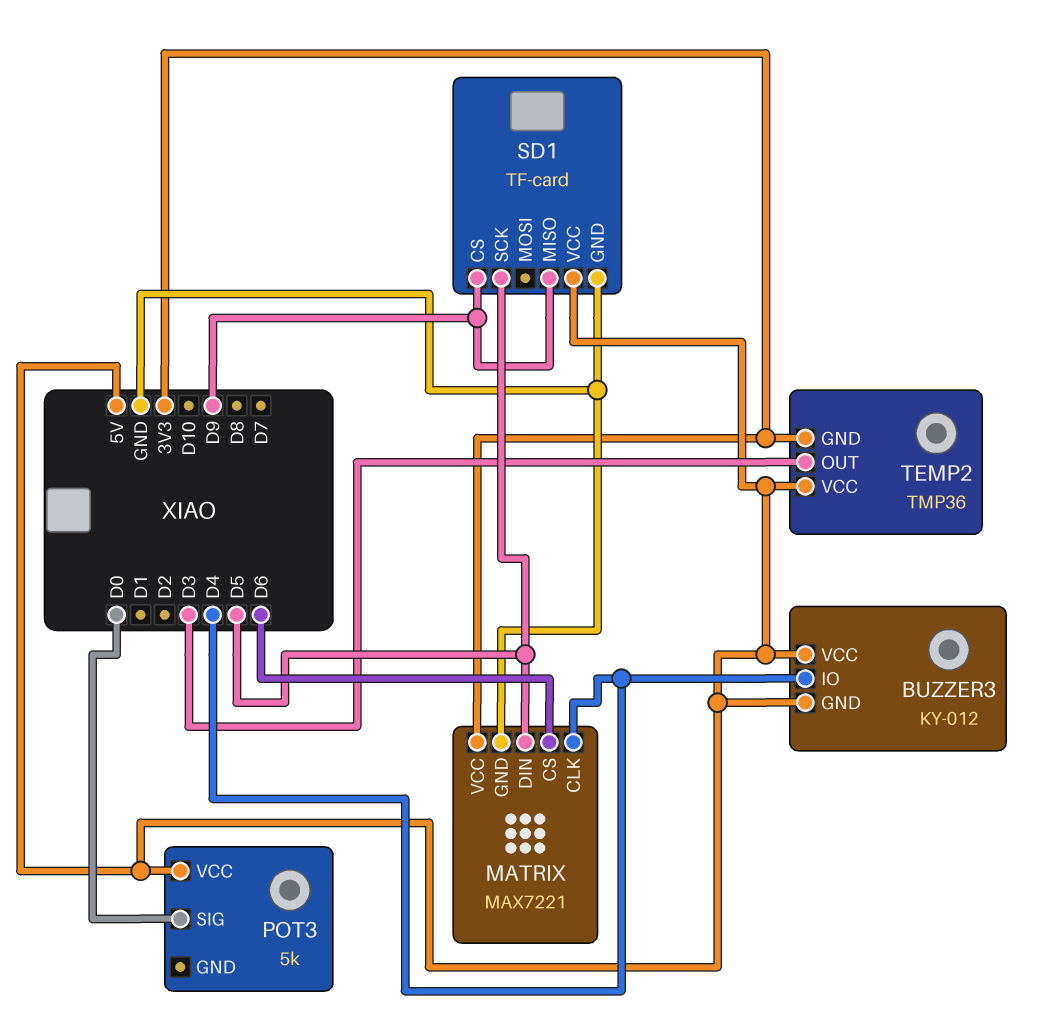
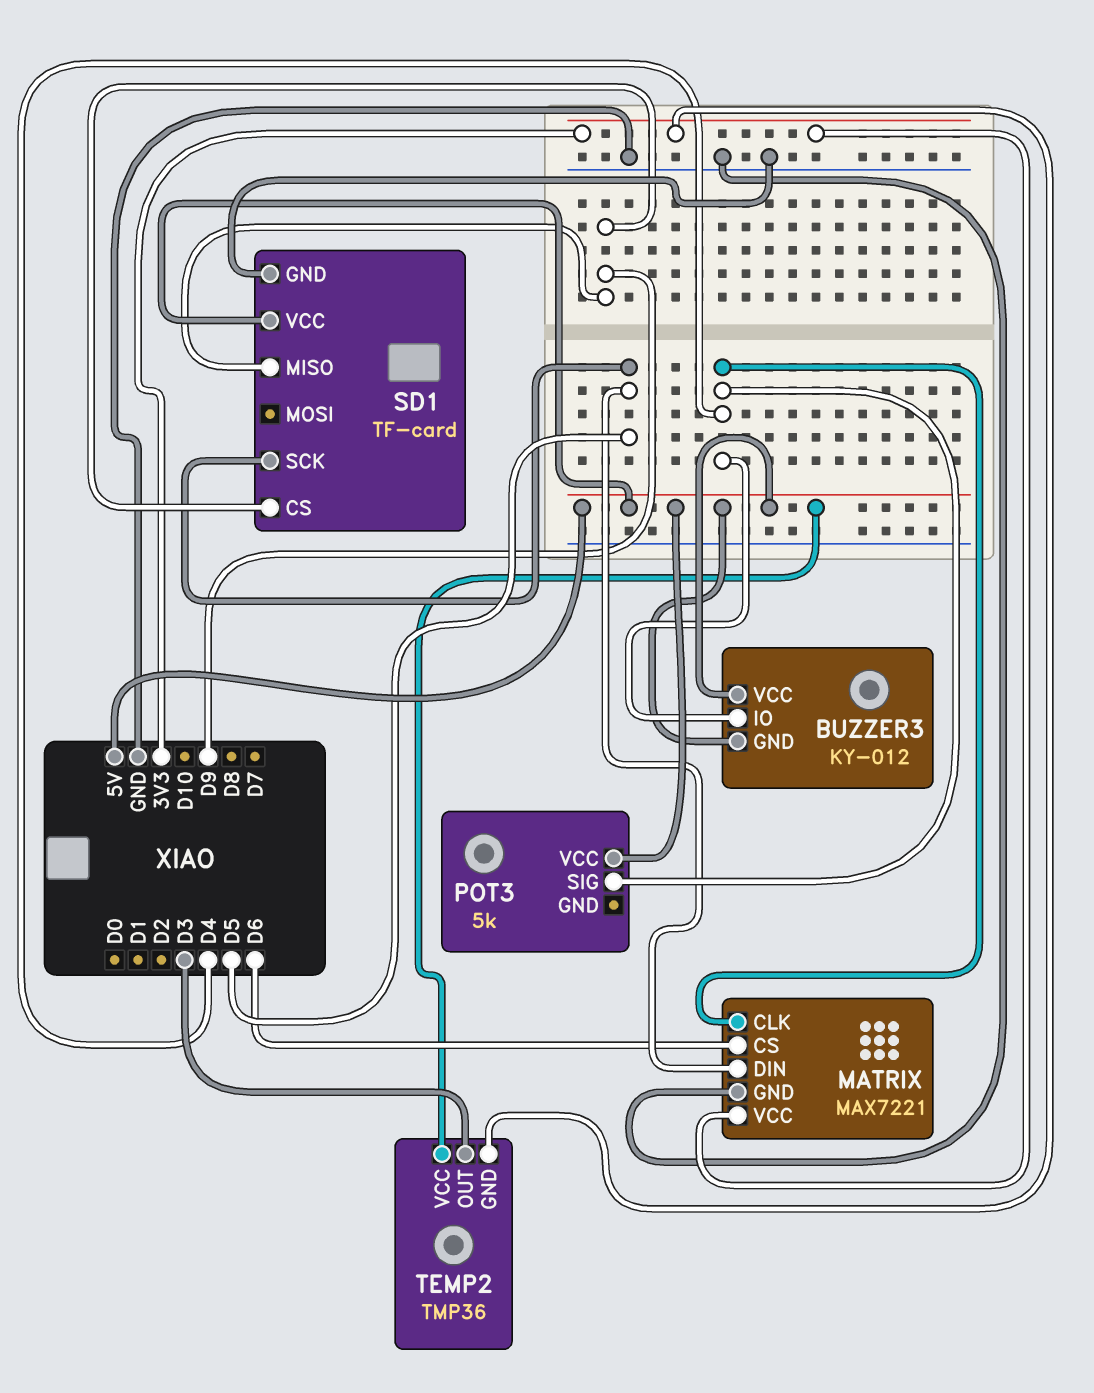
POT3 pin SIG: D0 -> D4

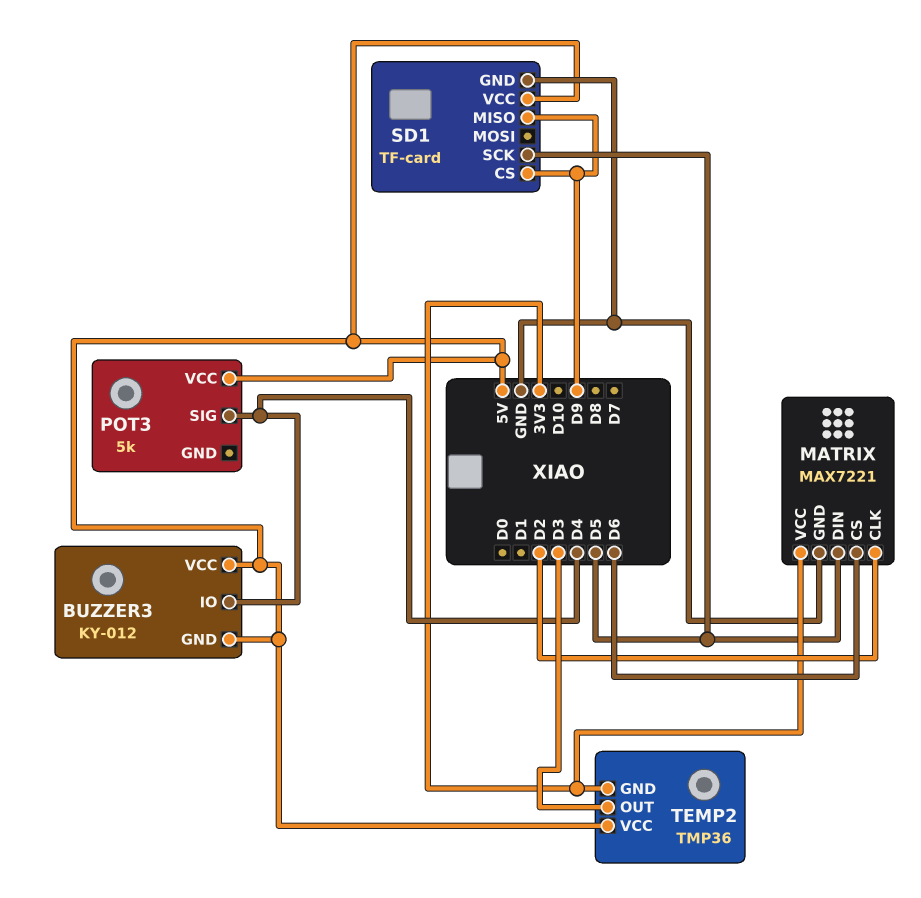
MATRIX pin CLK: D4 -> D2

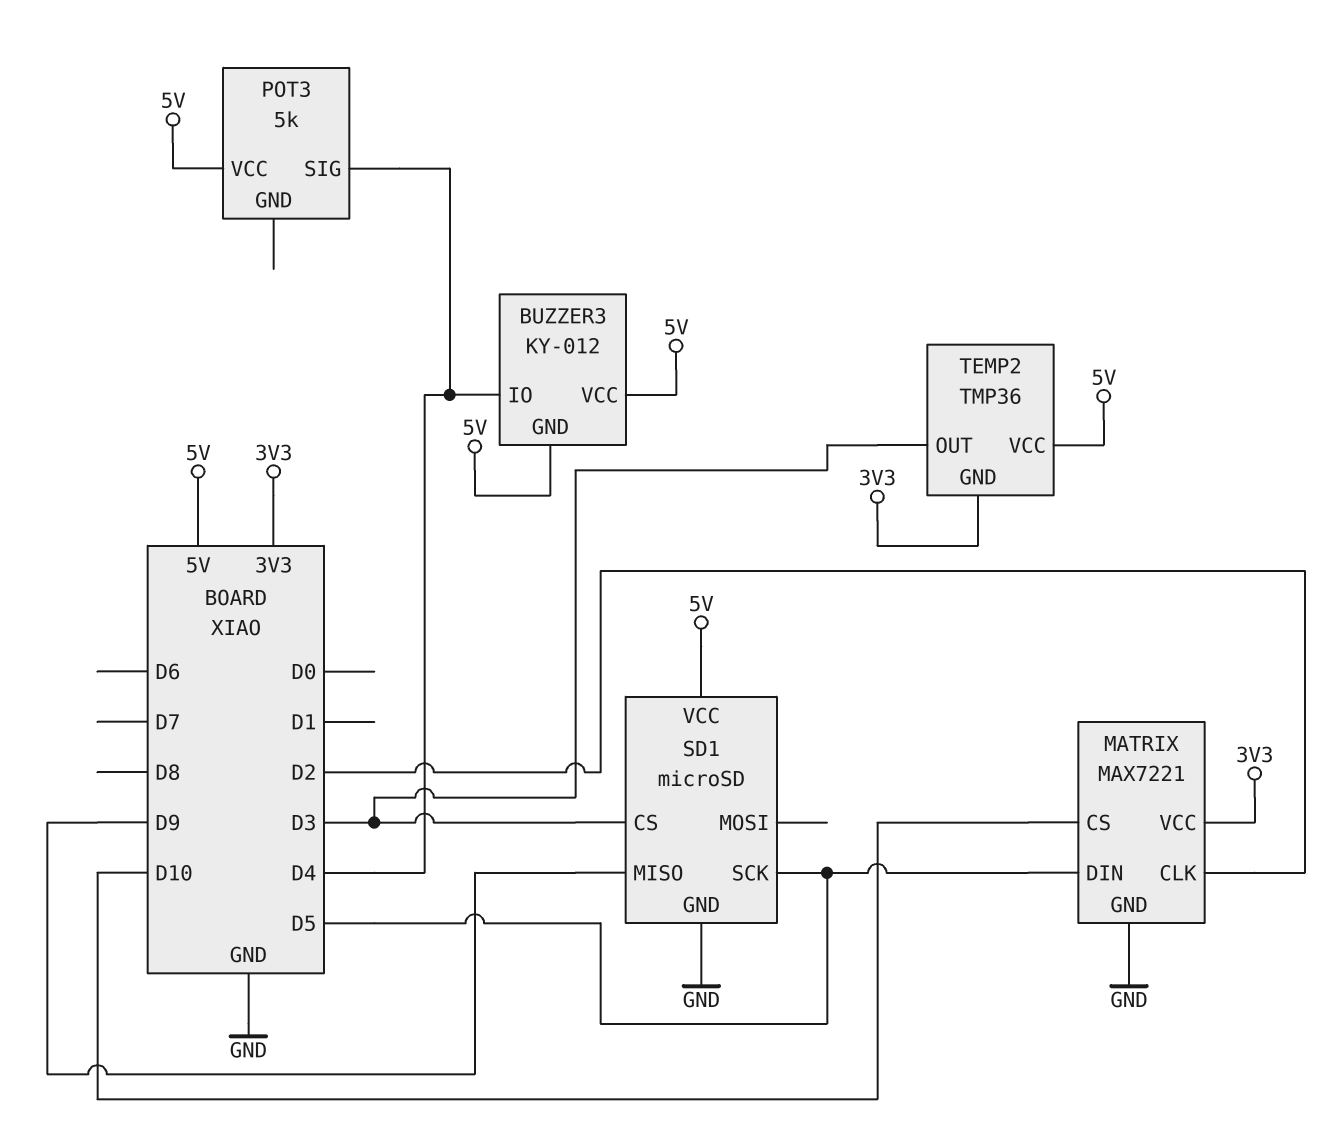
MATRIX pin CS: D6 -> D10
SD1: TF-card -> microSD
SD1 pin CS: D9 -> D3

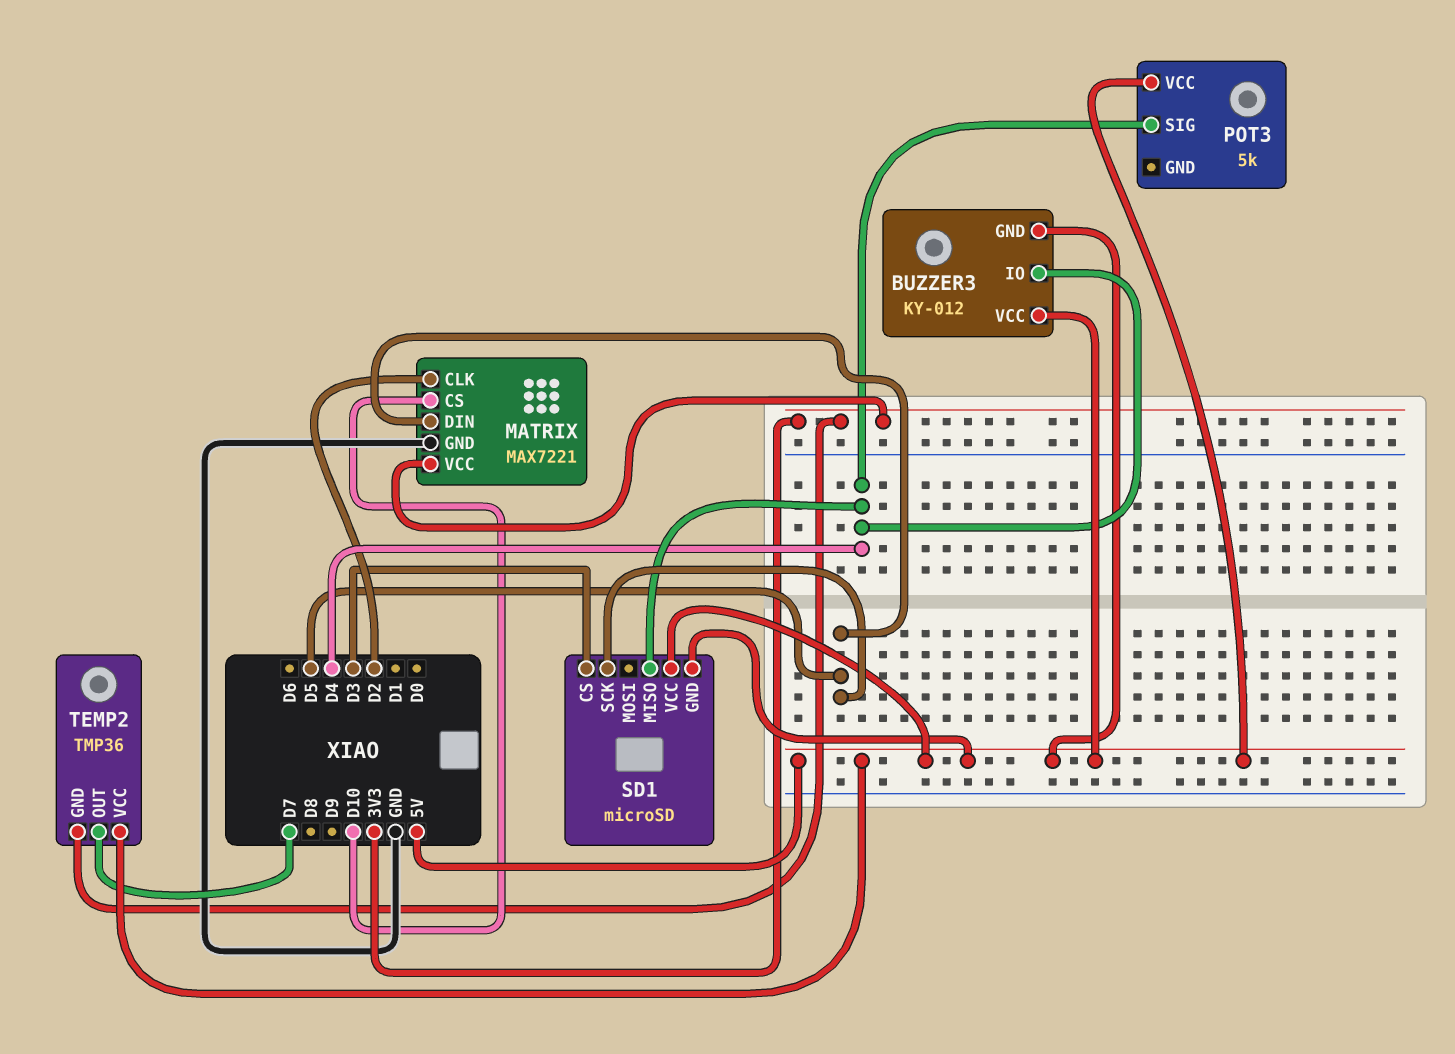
SD1 pin GND: GND -> 5V
SD1 pin MISO: D9 -> D4
TEMP2 pin OUT: D3 -> D7

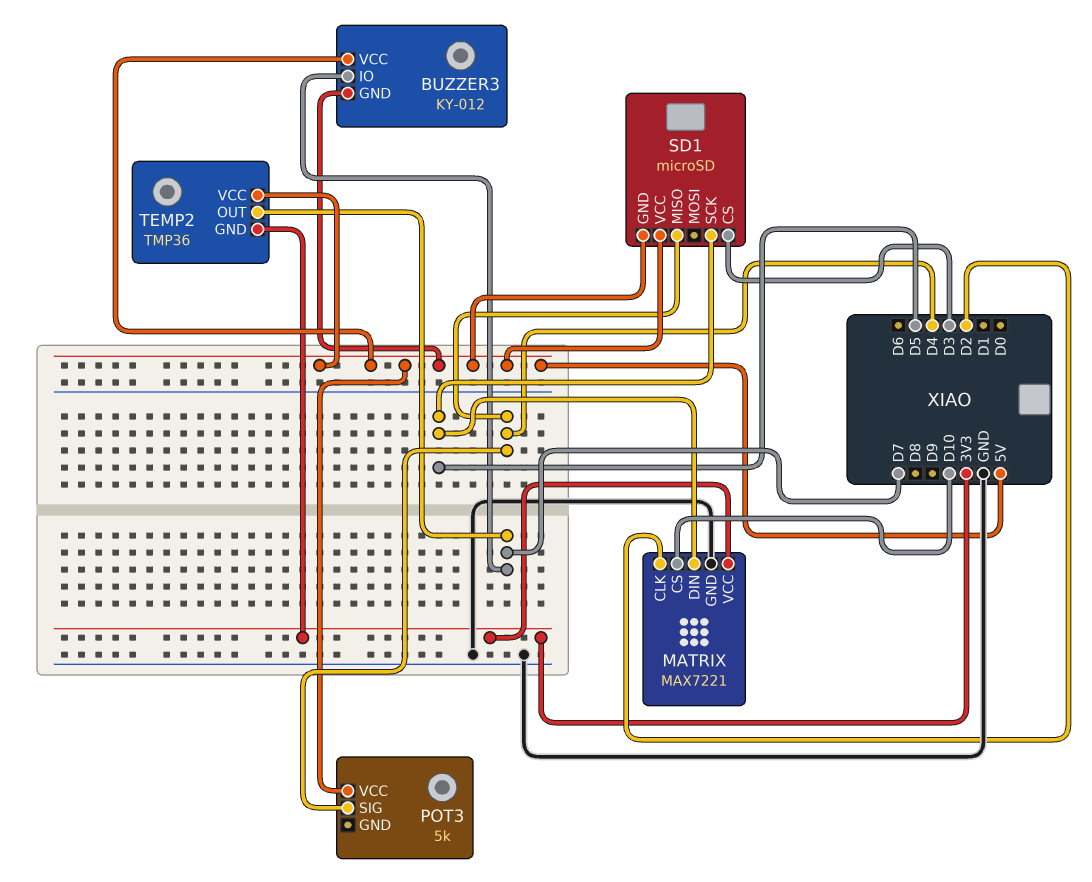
BUZZER3 pin IO: D4 -> D7

